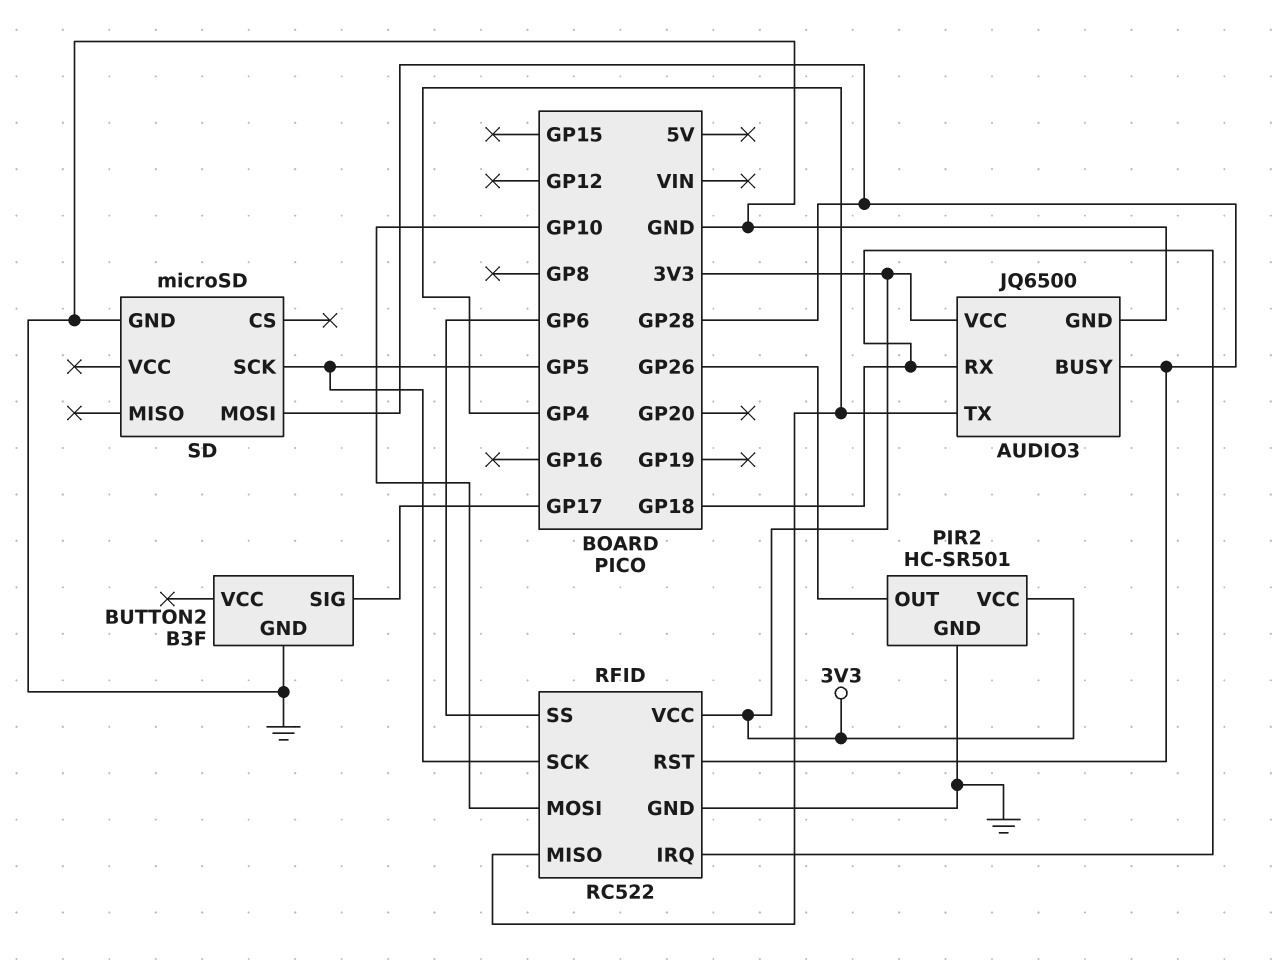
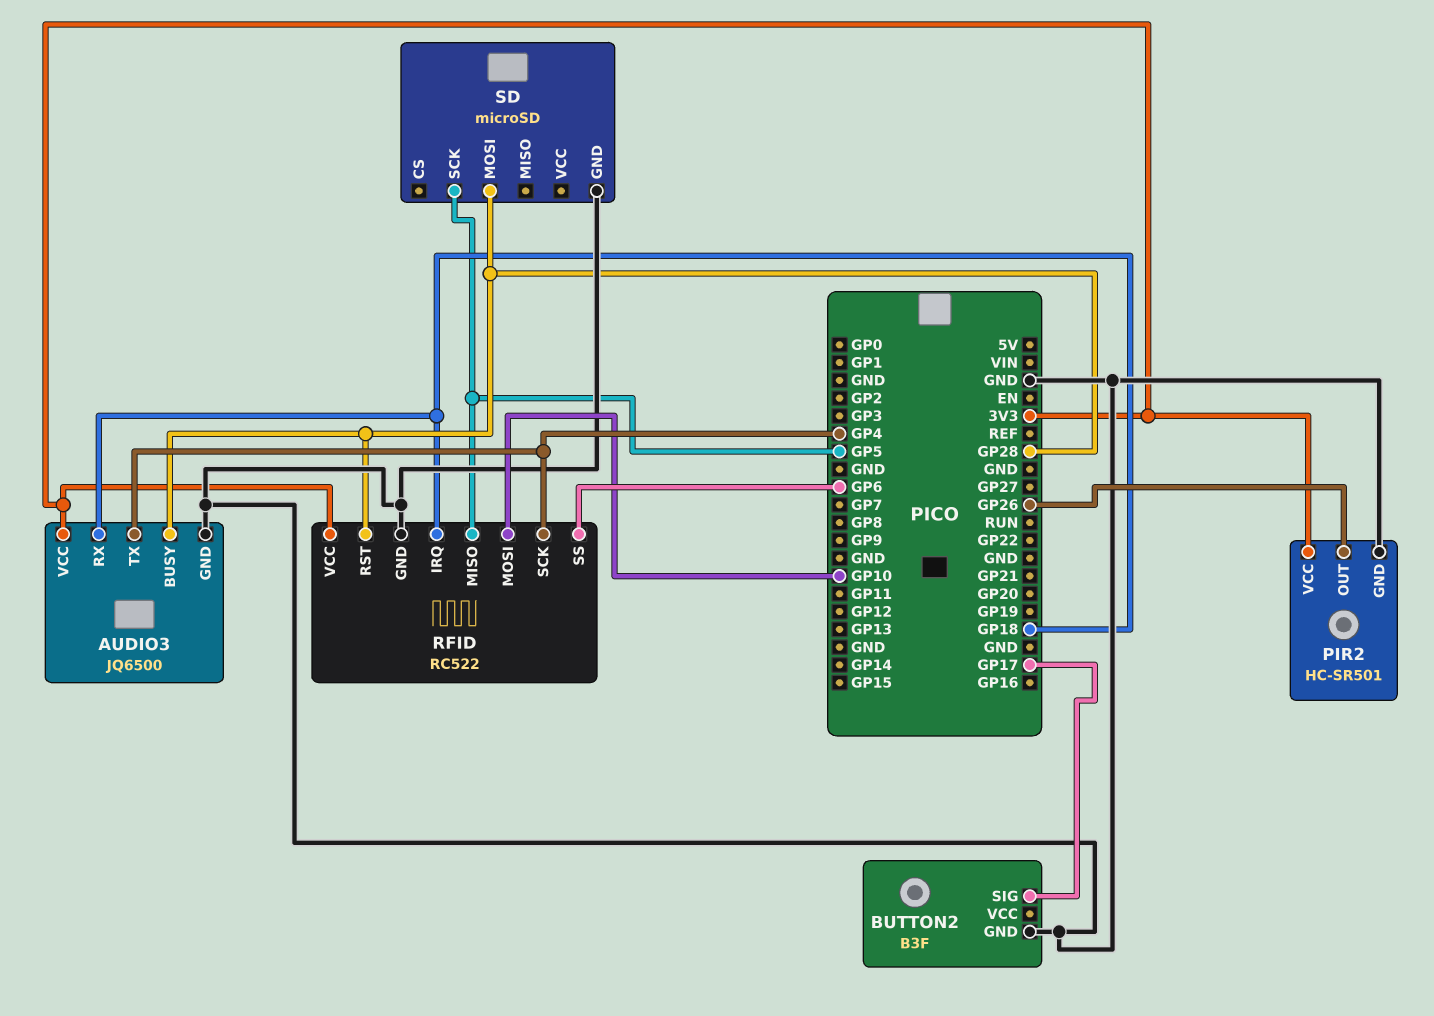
RFID pin MISO: GP4 -> GP5
RFID pin SCK: GP5 -> GP4

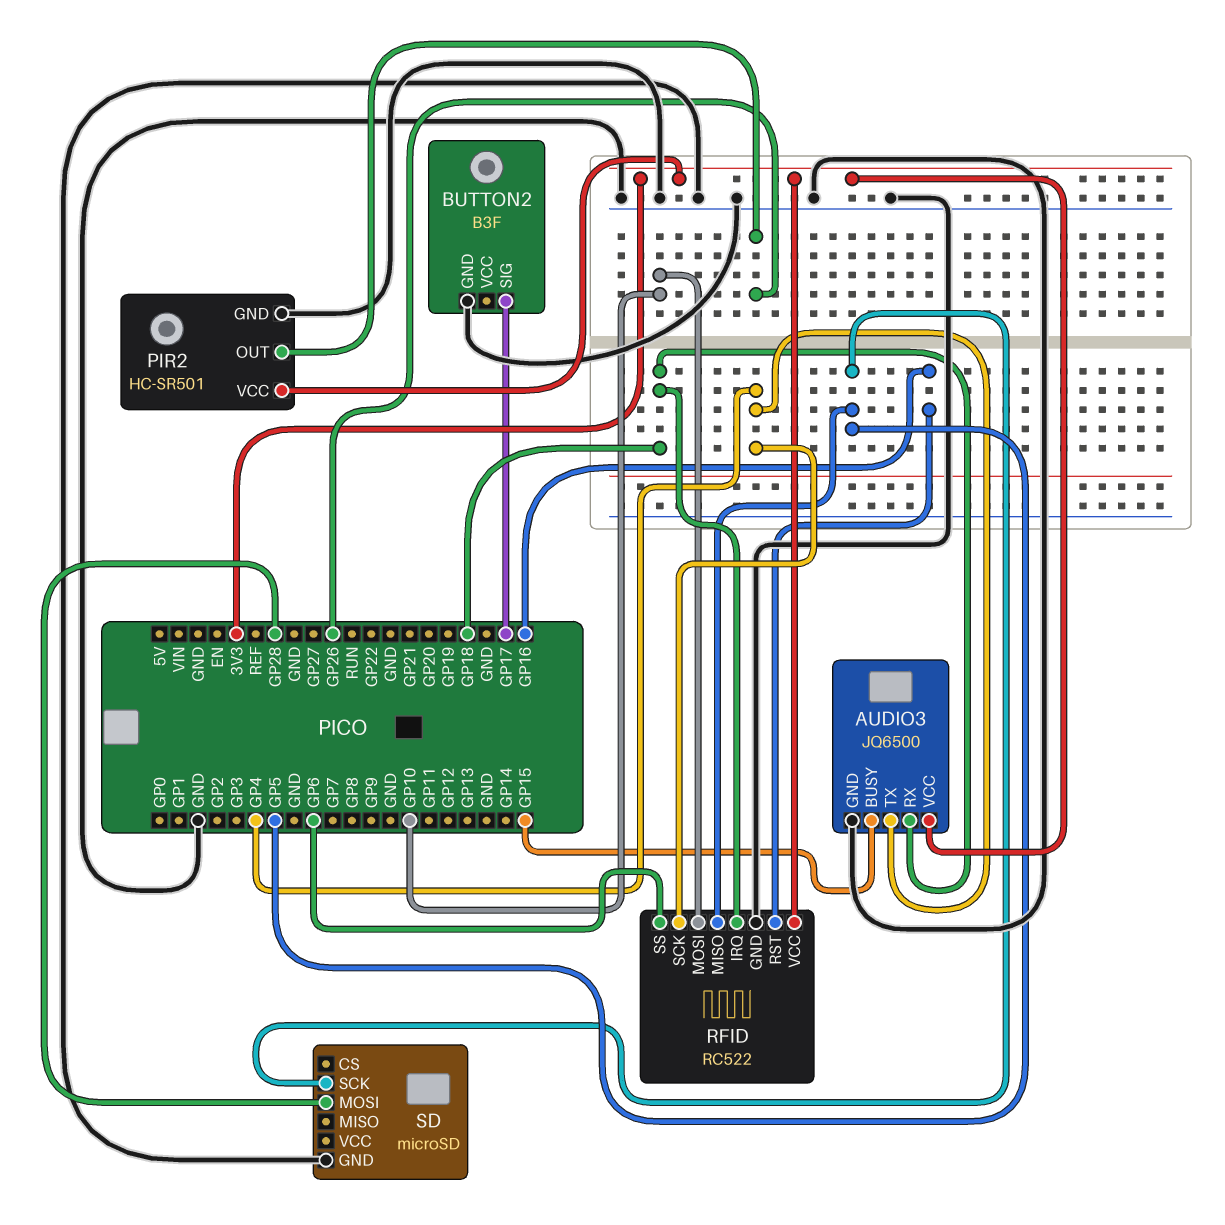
AUDIO3 pin BUSY: GP28 -> GP15
RFID pin RST: GP28 -> GP16

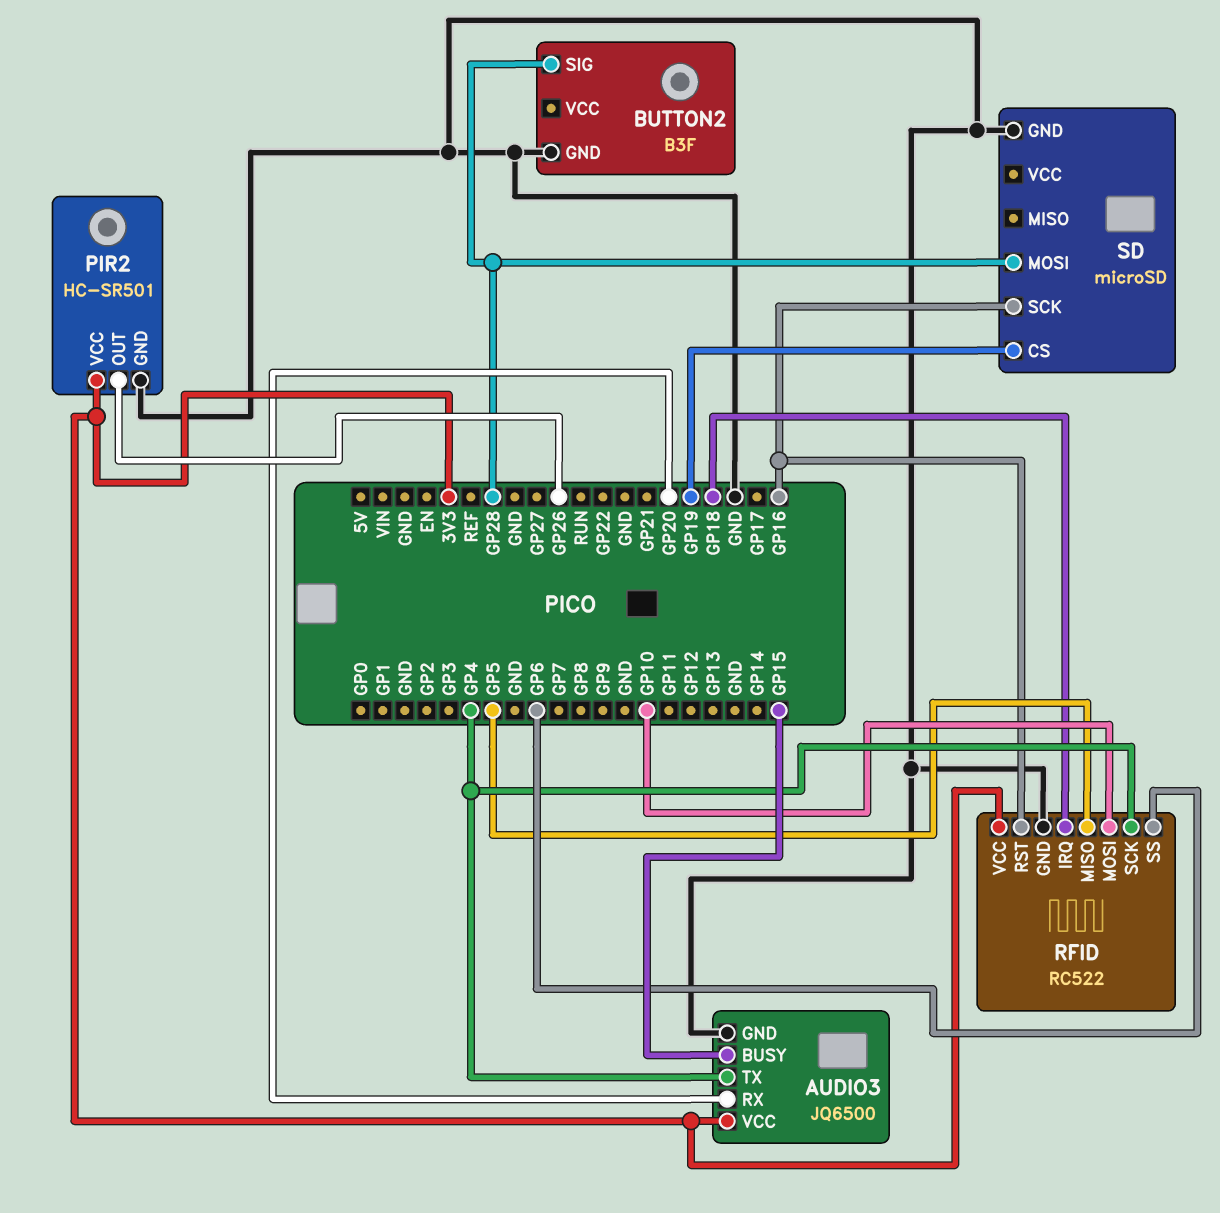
AUDIO3 pin RX: GP18 -> GP20
BUTTON2 pin SIG: GP17 -> GP28
SD pin CS: none -> GP19
SD pin SCK: GP5 -> GP16

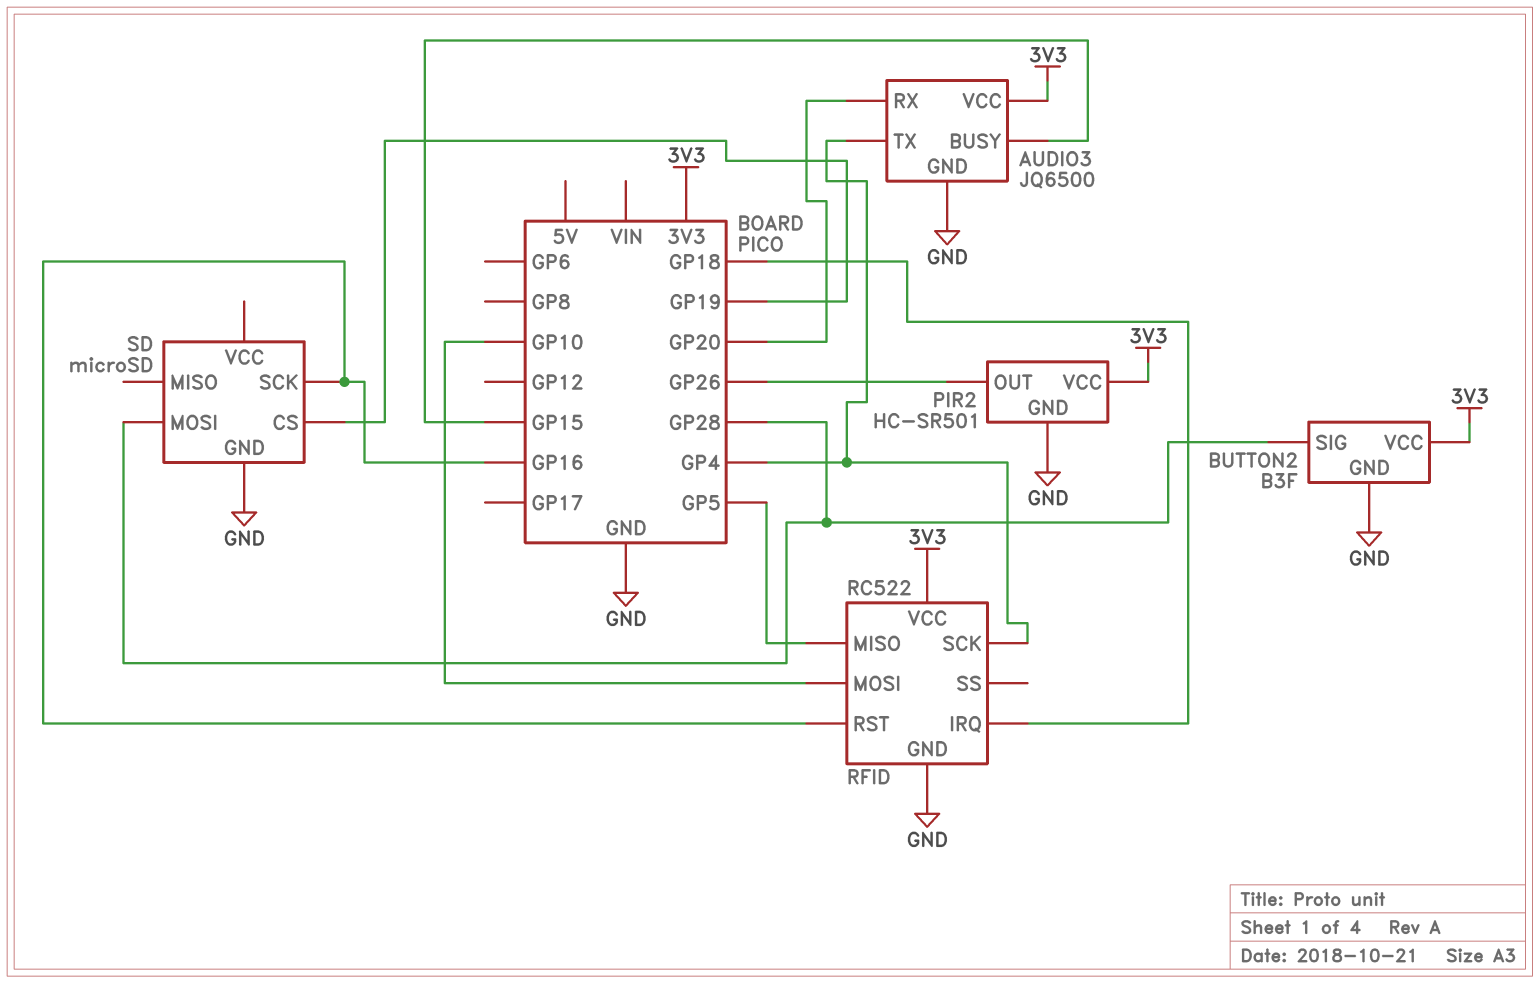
BUTTON2 pin VCC: none -> 3V3
RFID pin SS: GP6 -> none

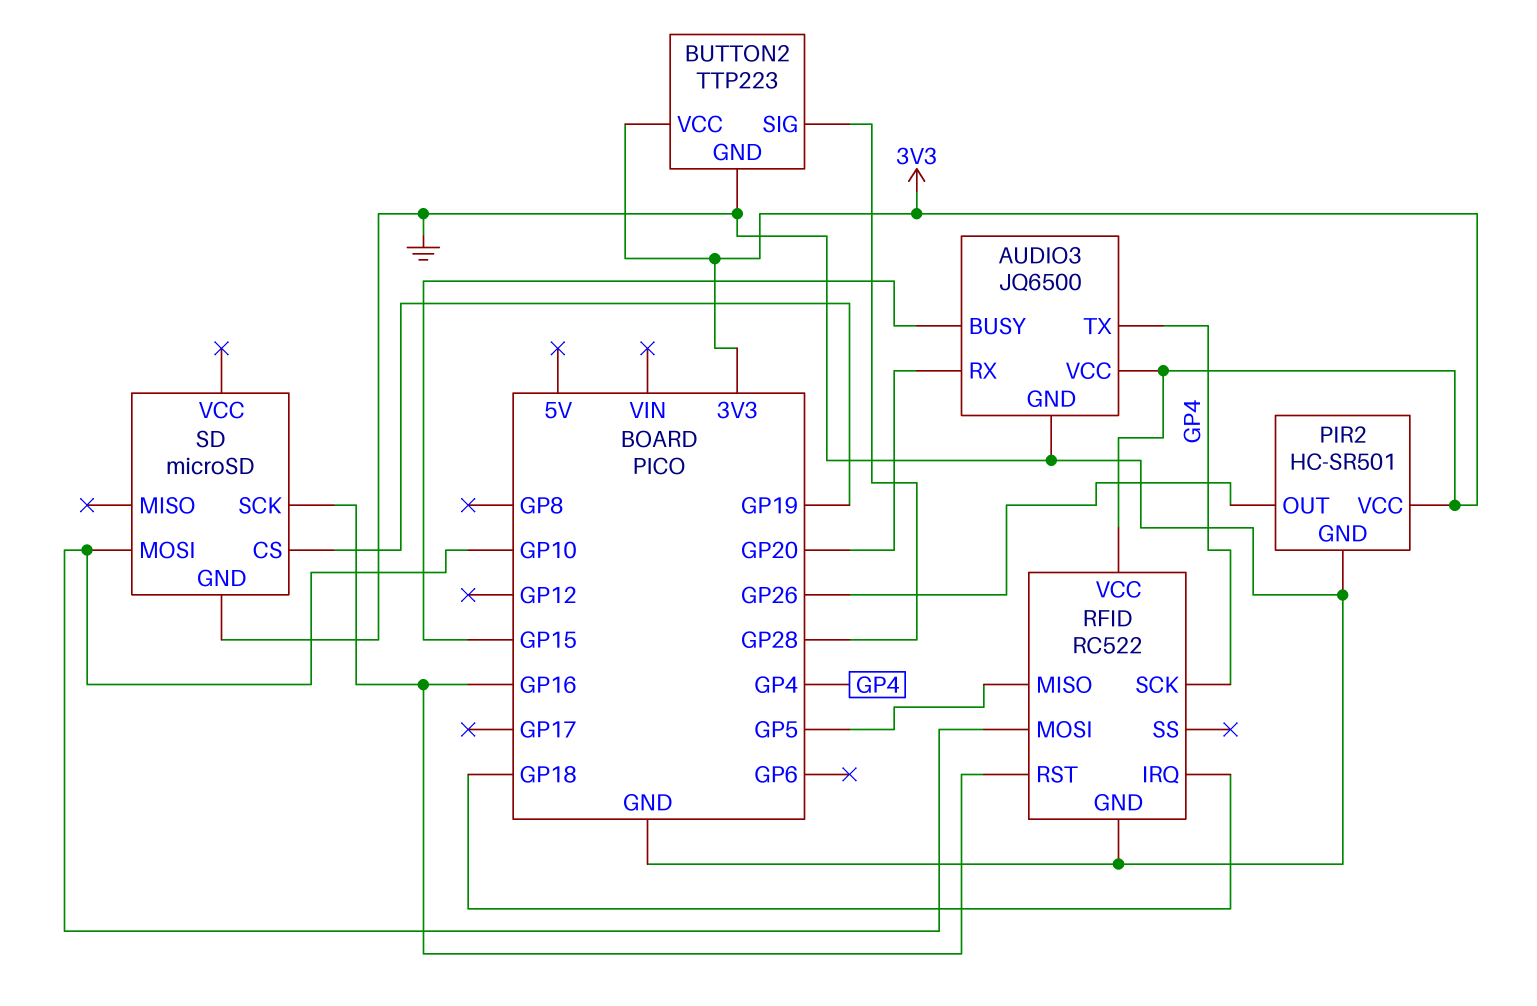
BUTTON2: B3F -> TTP223
SD pin MOSI: GP28 -> GP10

